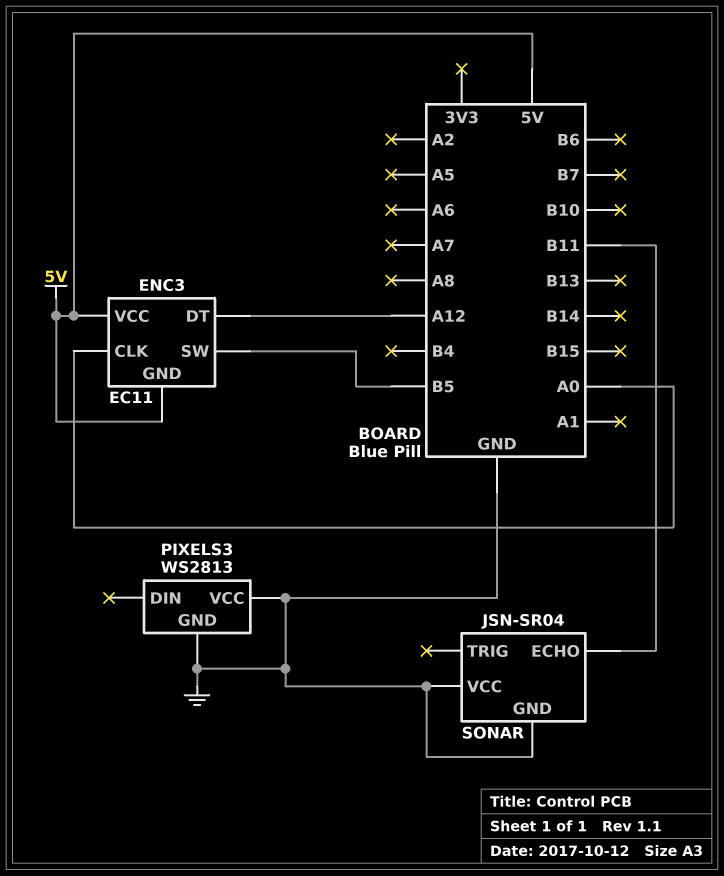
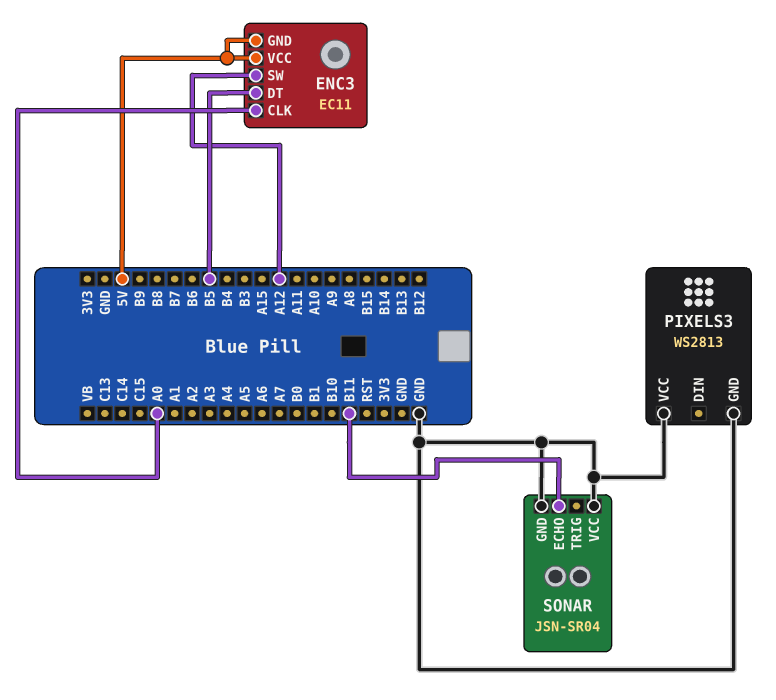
ENC3 pin DT: A12 -> B5
ENC3 pin SW: B5 -> A12

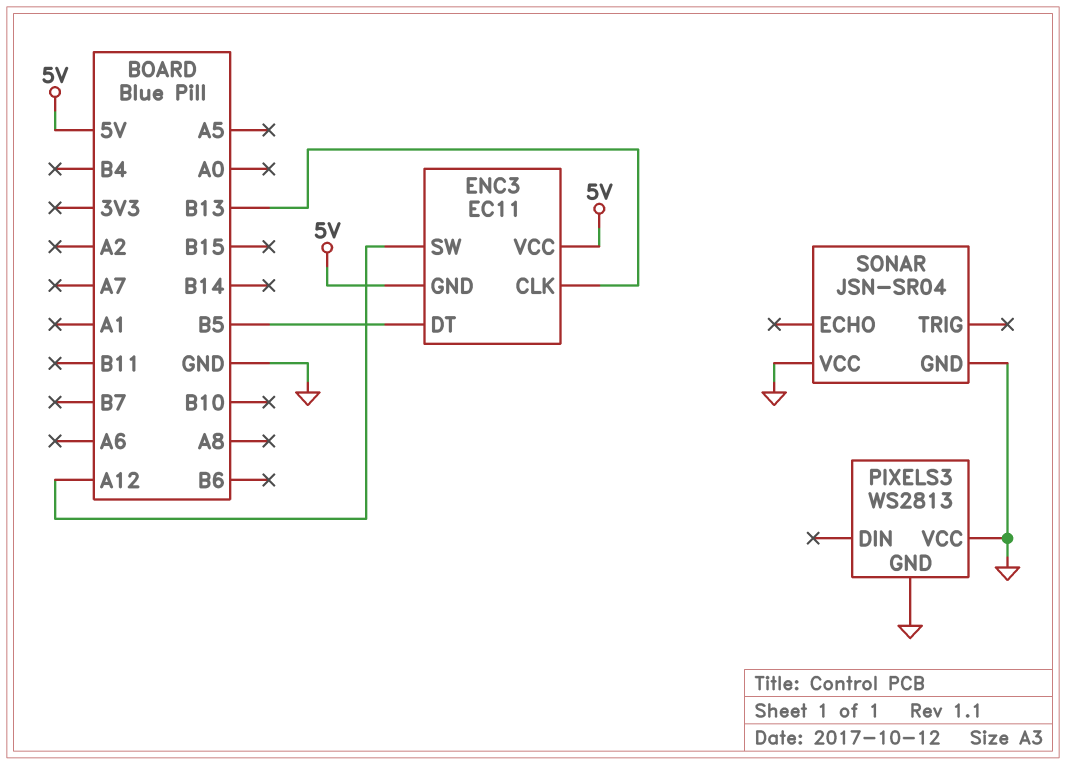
ENC3 pin CLK: A0 -> B13
SONAR pin ECHO: B11 -> none

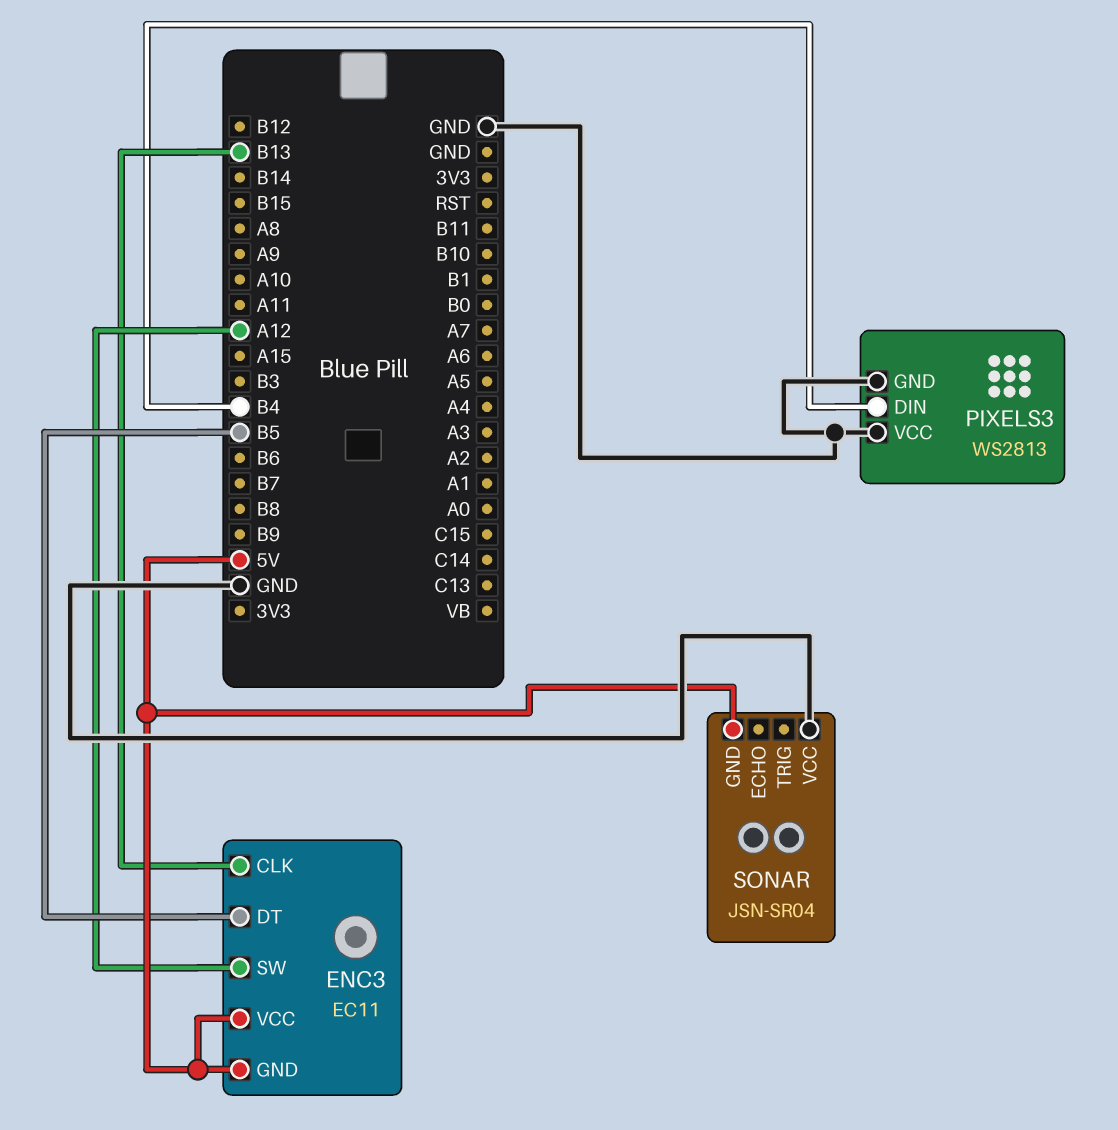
PIXELS3 pin DIN: none -> B4
SONAR pin GND: GND -> 5V

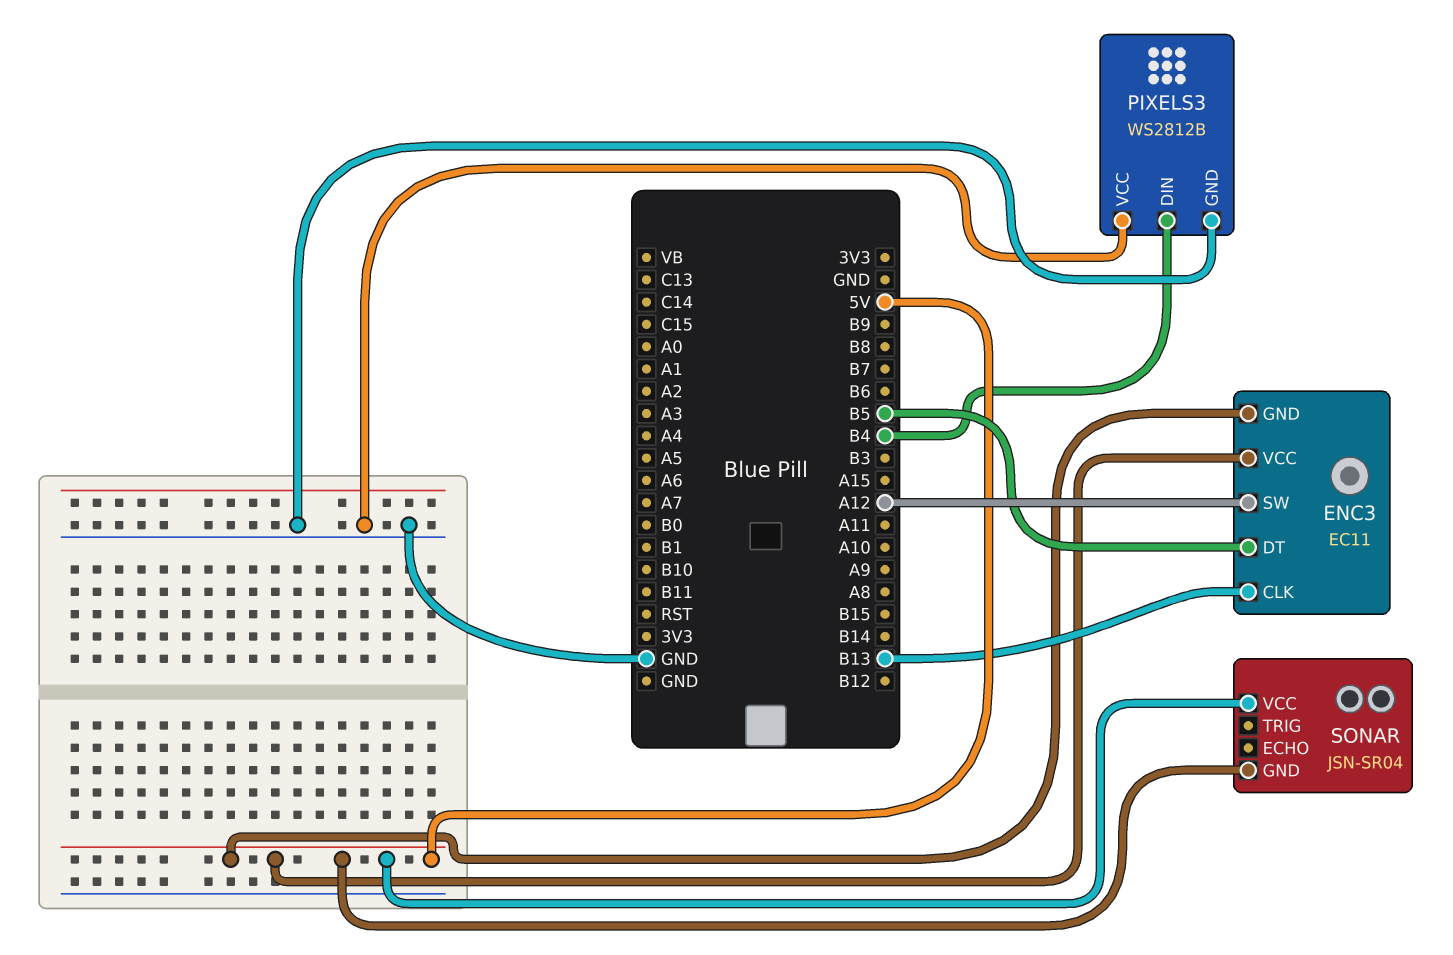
PIXELS3: WS2813 -> WS2812B
SONAR pin VCC: GND -> 5V

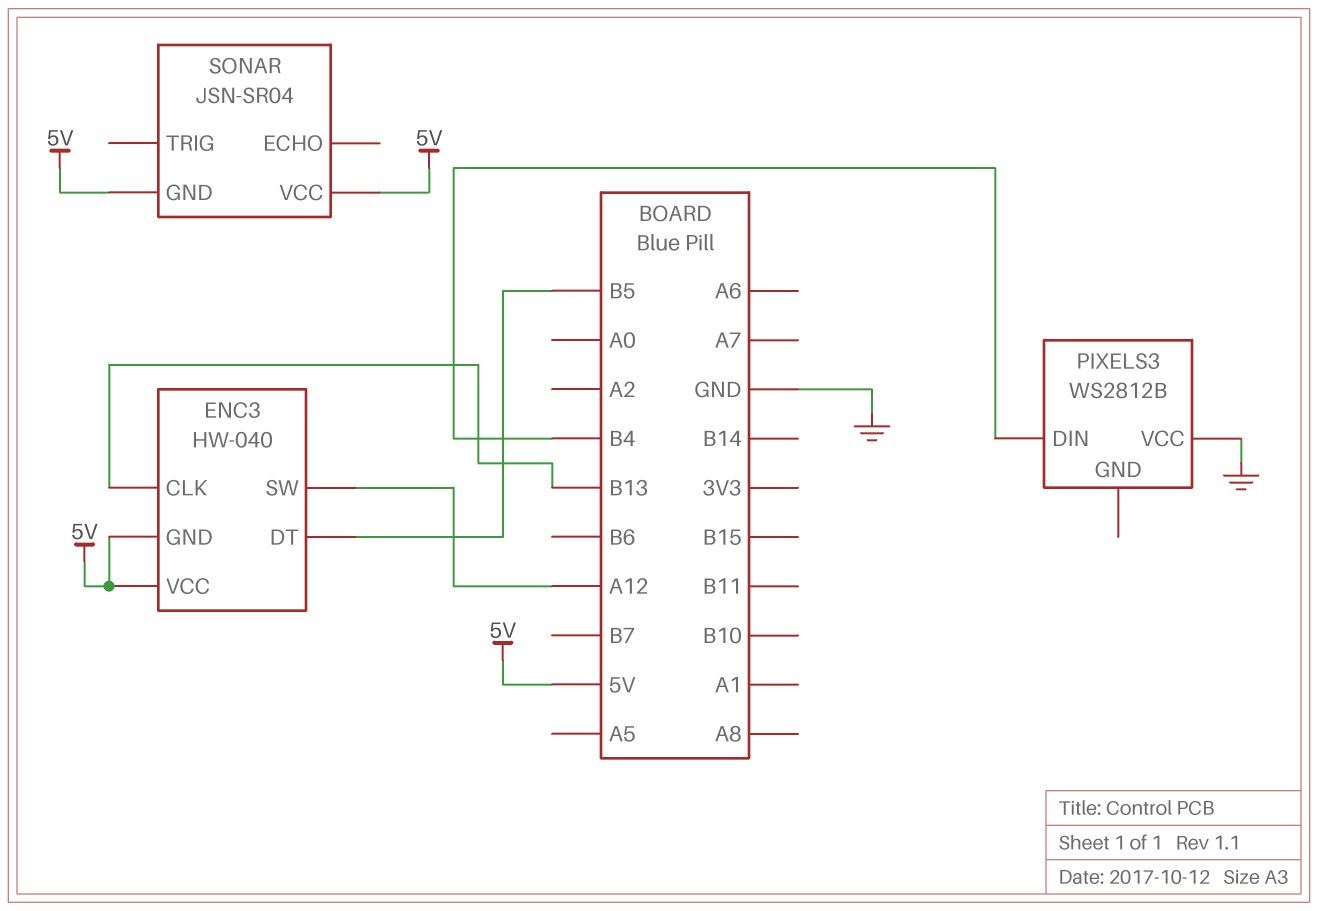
ENC3: EC11 -> HW-040
PIXELS3 pin GND: GND -> none

